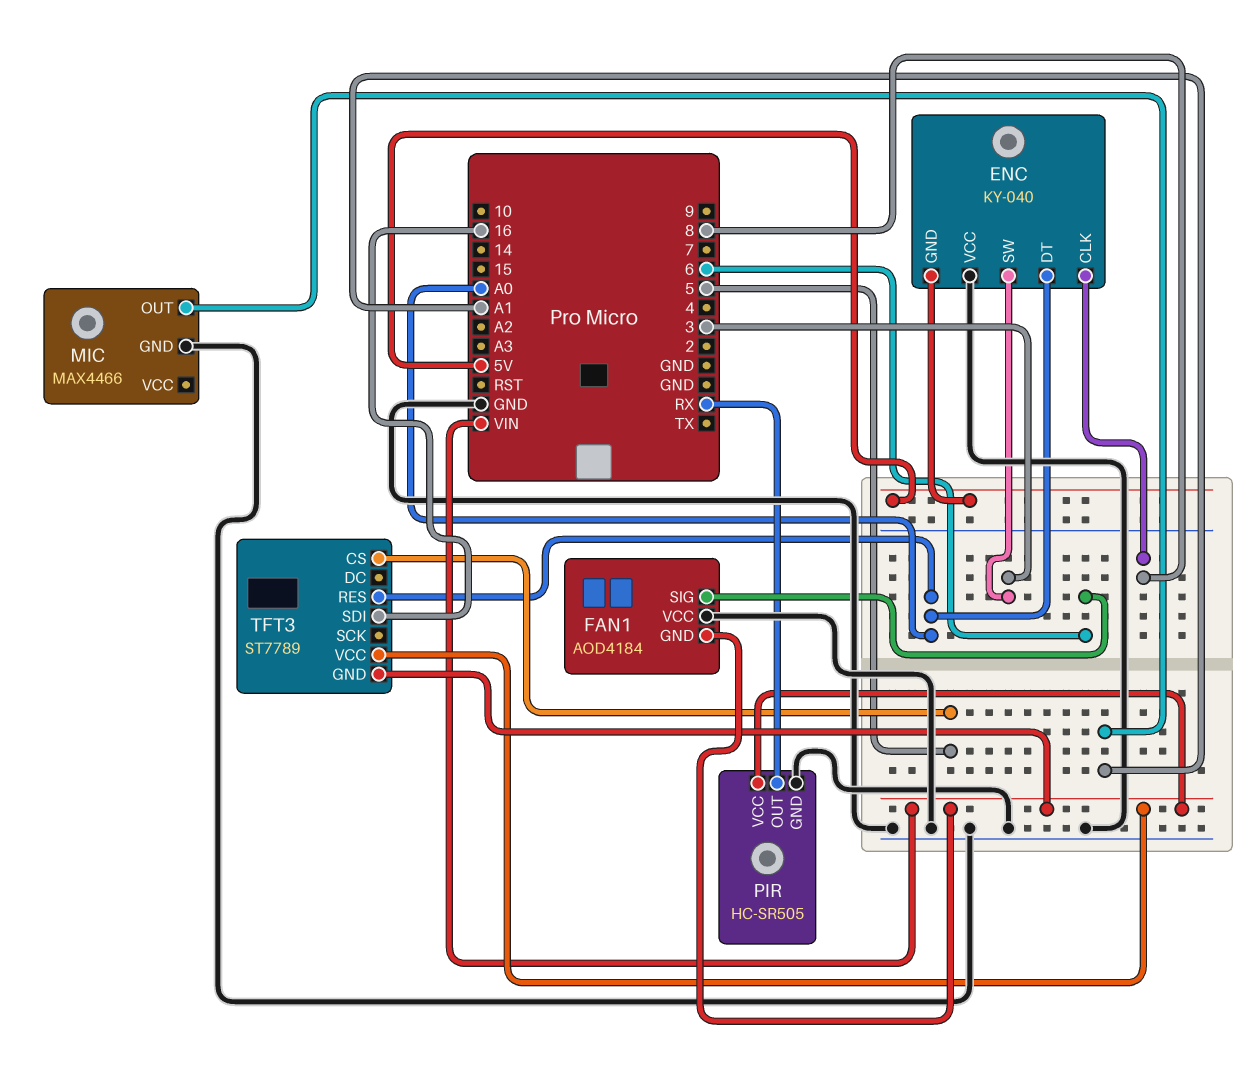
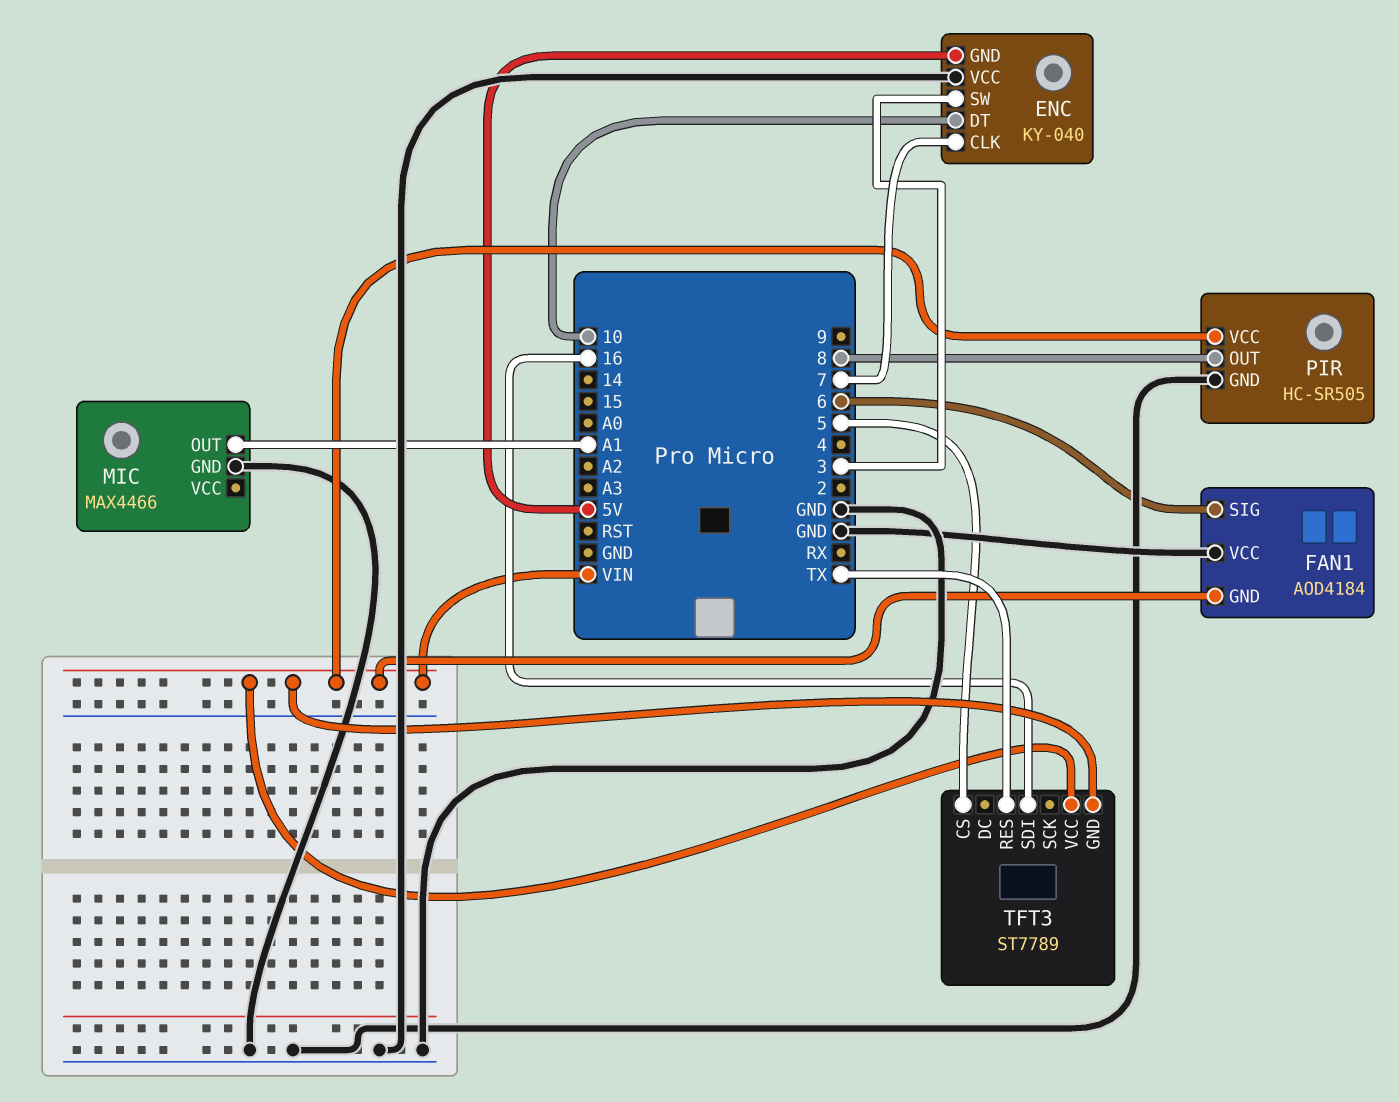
ENC pin CLK: 8 -> 7
ENC pin DT: A0 -> 10
PIR pin OUT: RX -> 8
TFT3 pin RES: A0 -> TX

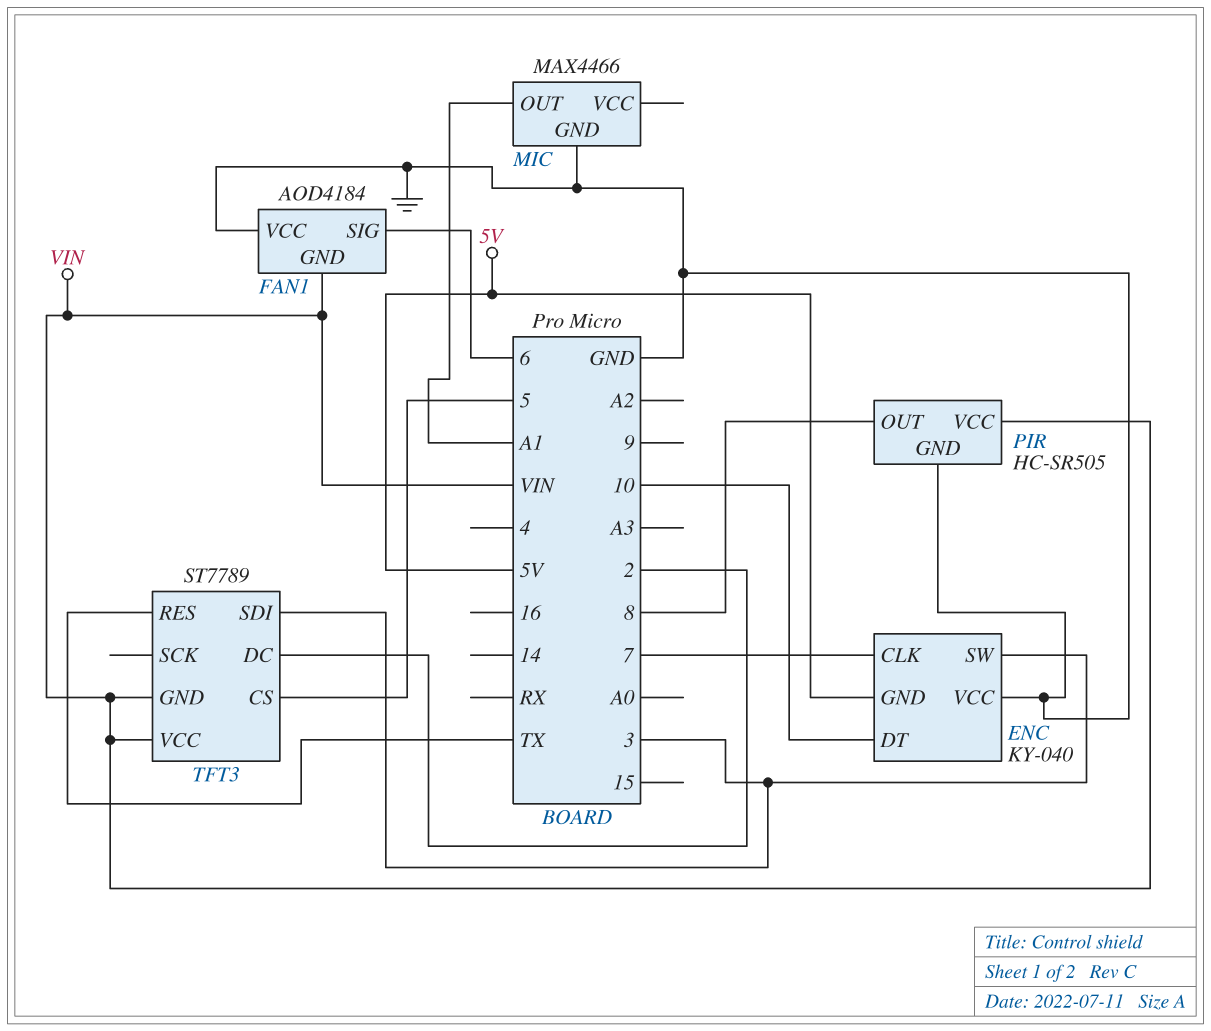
TFT3 pin DC: none -> 2
TFT3 pin SDI: 16 -> 3

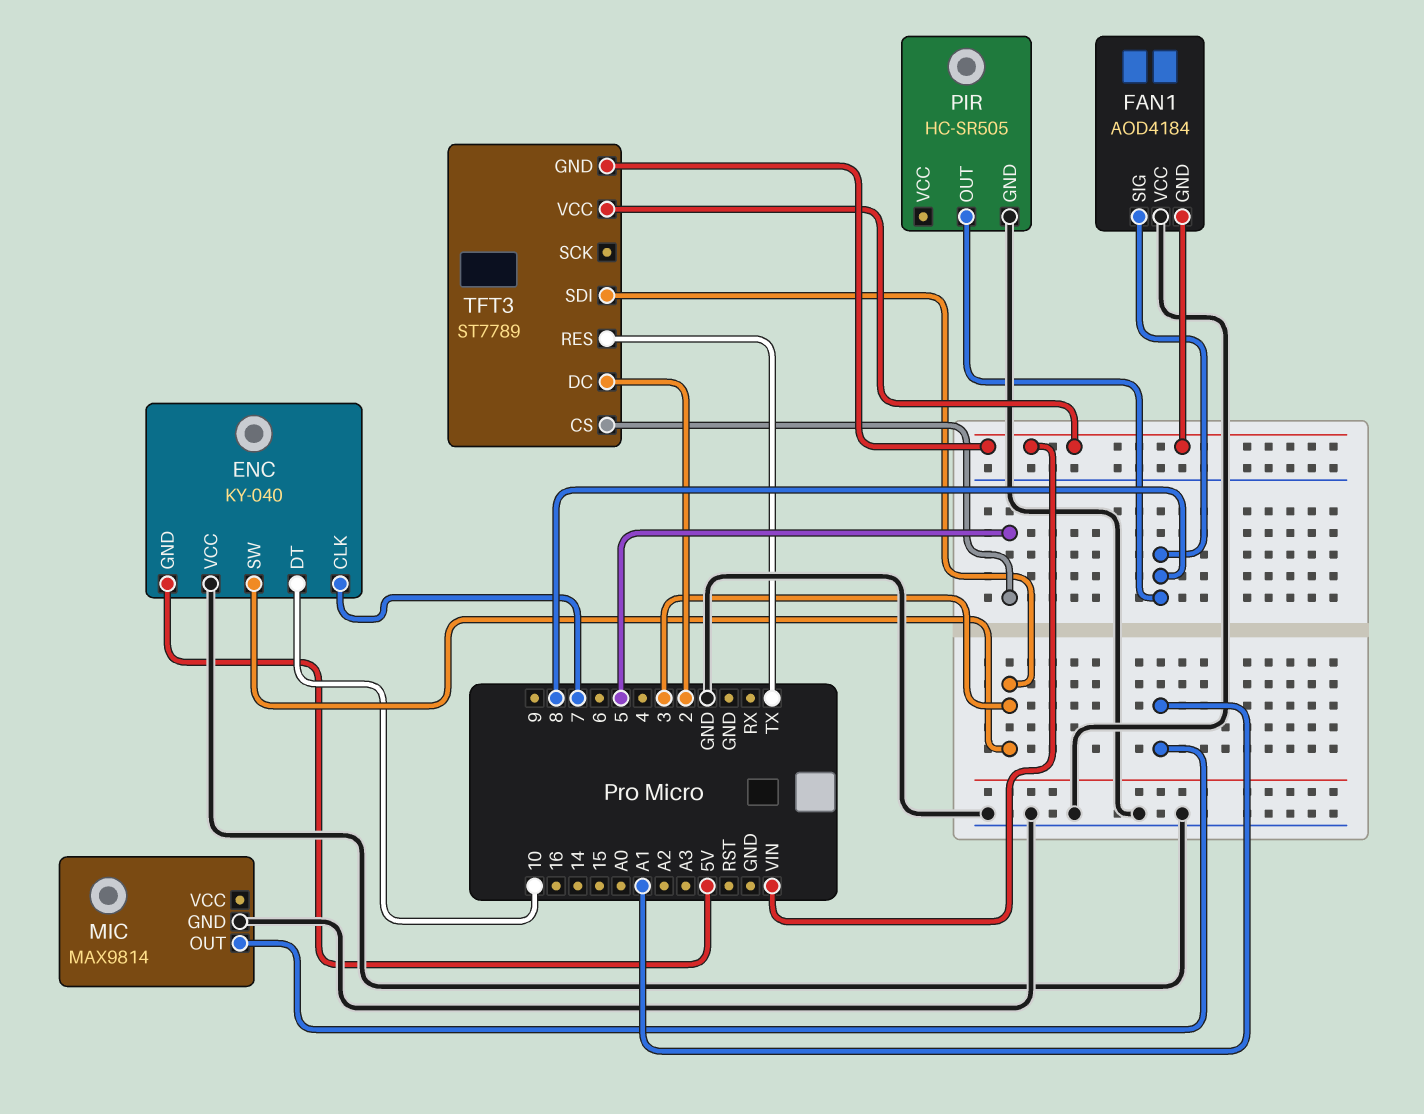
FAN1 pin SIG: 6 -> 8
MIC: MAX4466 -> MAX9814
PIR pin VCC: VIN -> none

